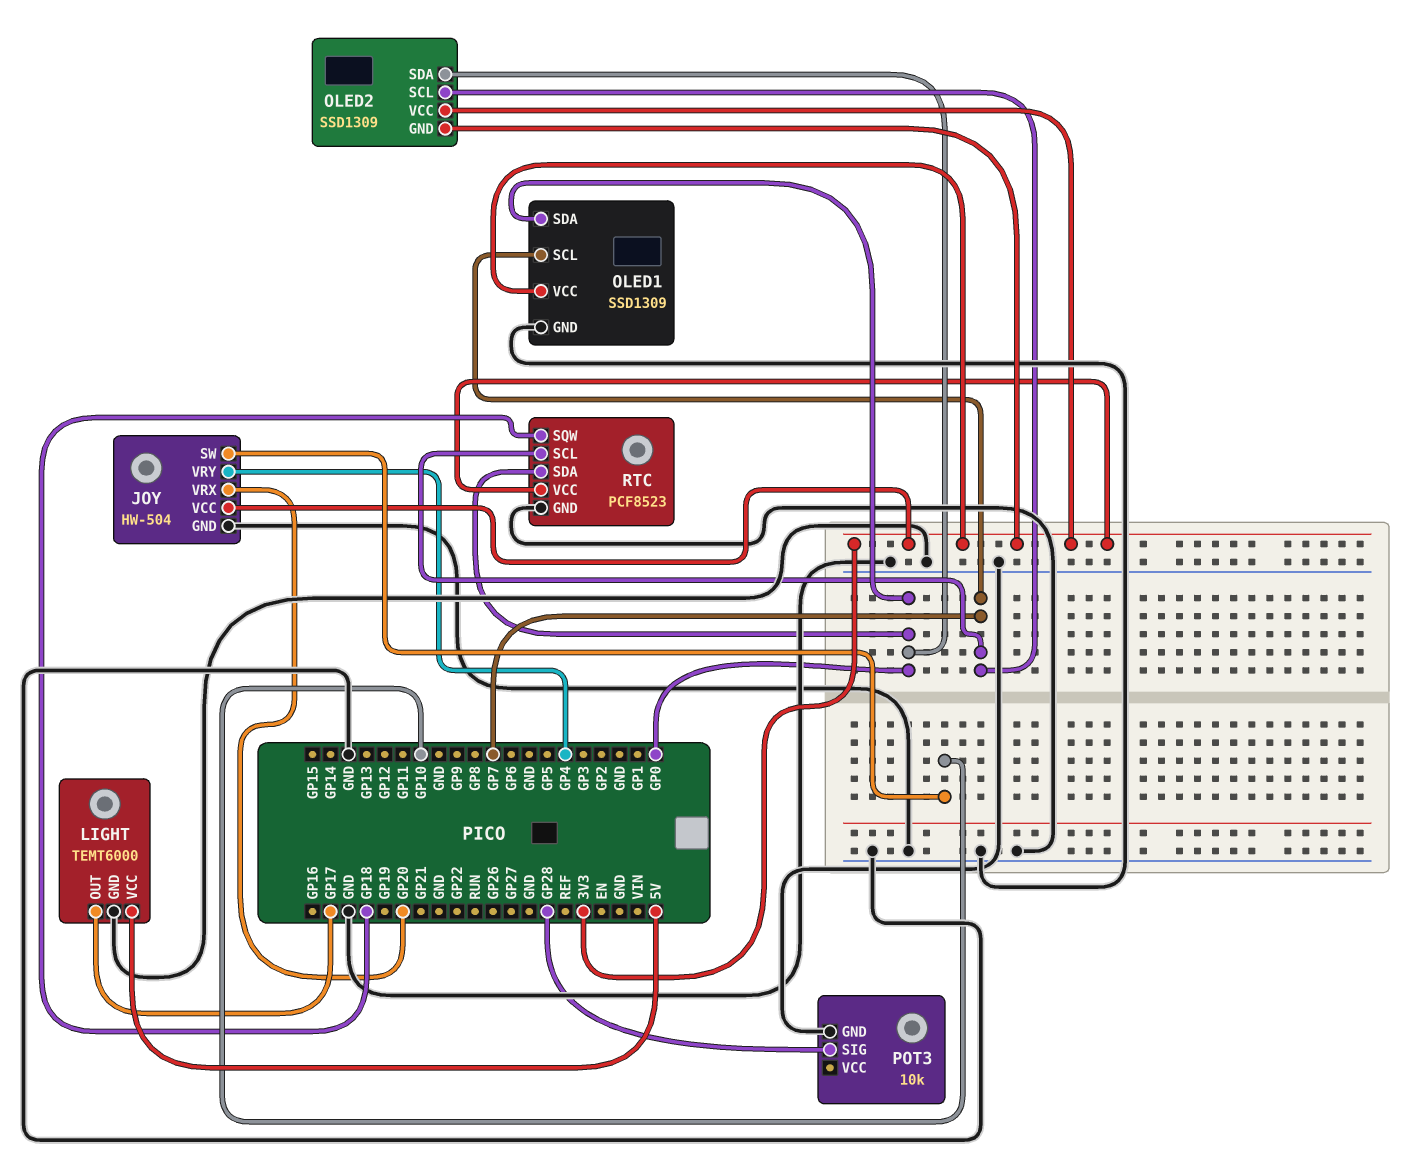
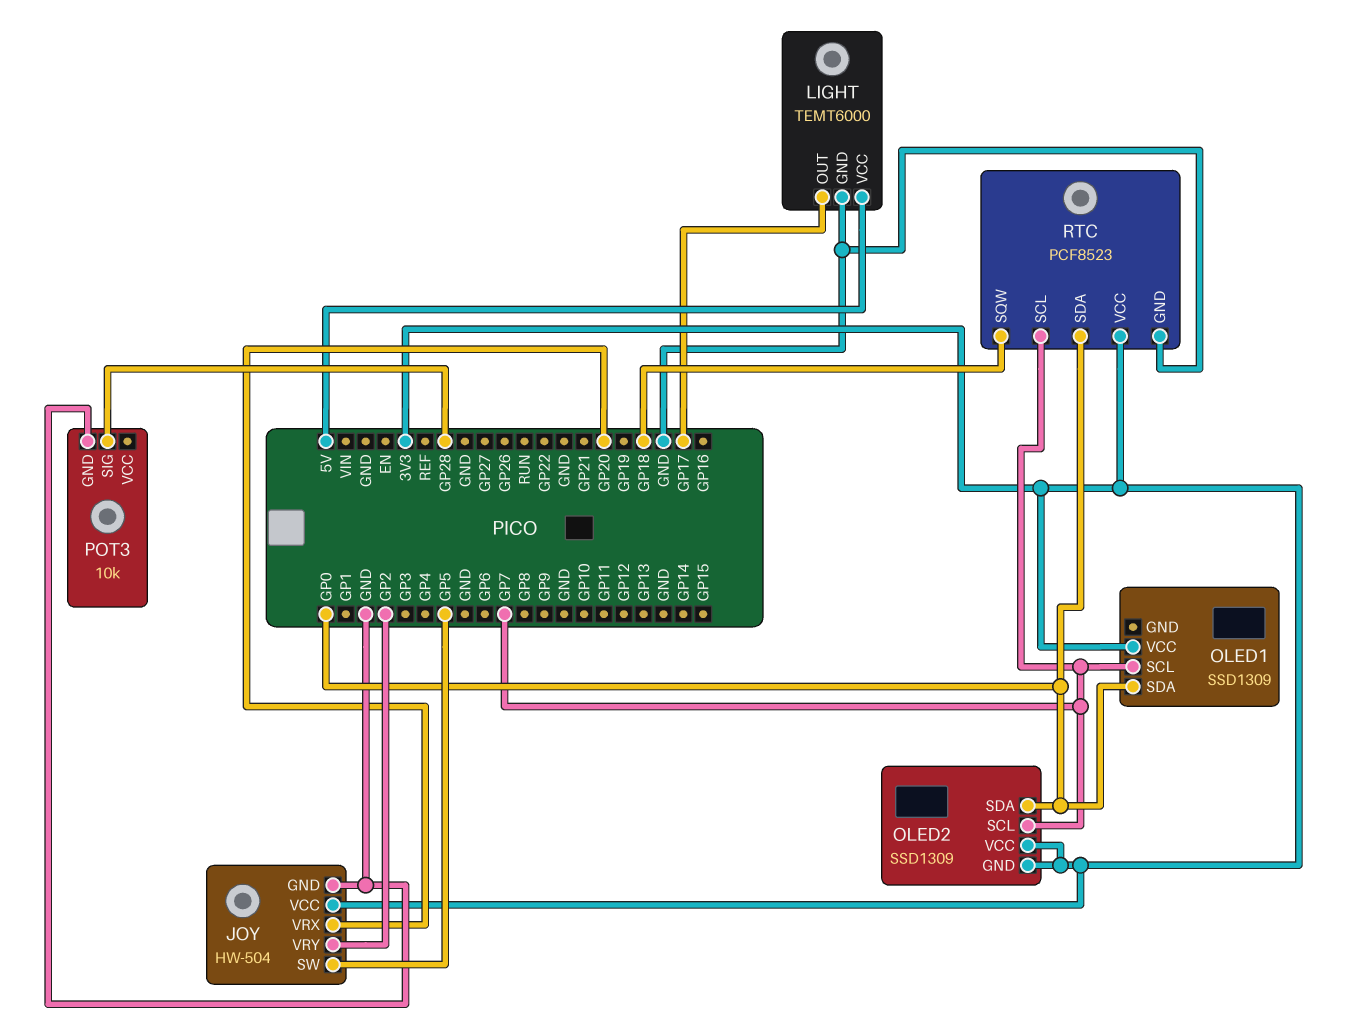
JOY pin SW: GP10 -> GP5
JOY pin VRY: GP4 -> GP2
OLED1 pin GND: GND -> none

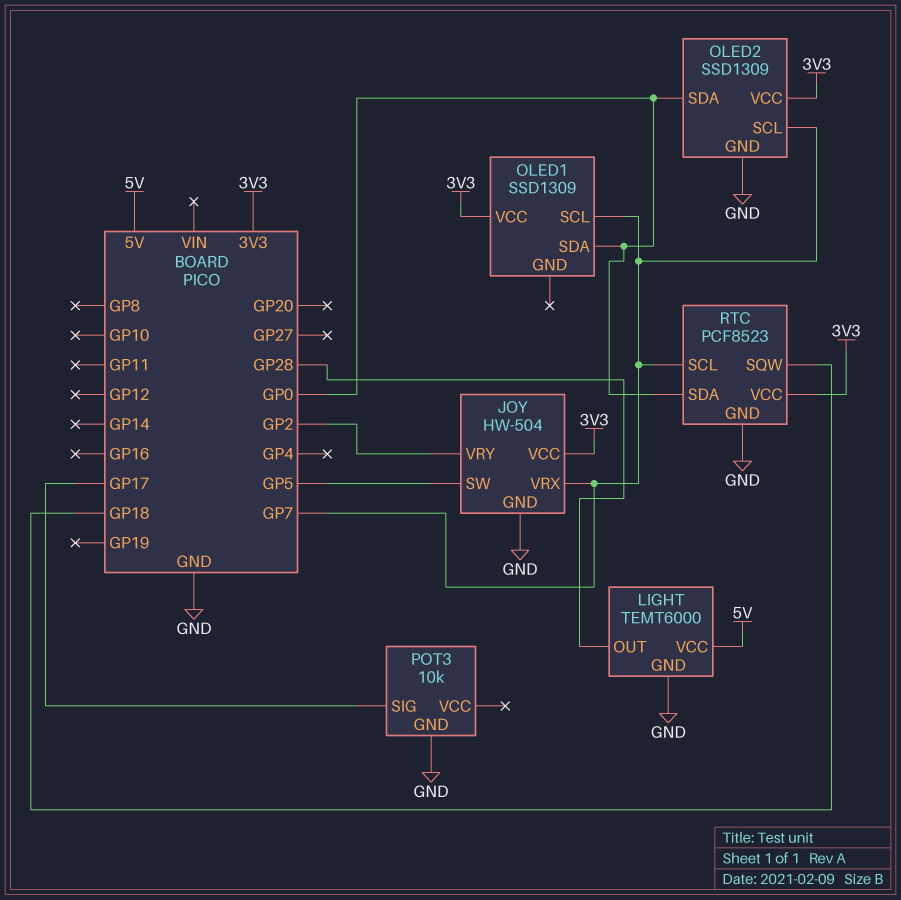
JOY pin VRX: GP20 -> GP7
LIGHT pin OUT: GP17 -> GP28
OLED2 pin GND: 3V3 -> GND
POT3 pin SIG: GP28 -> GP17

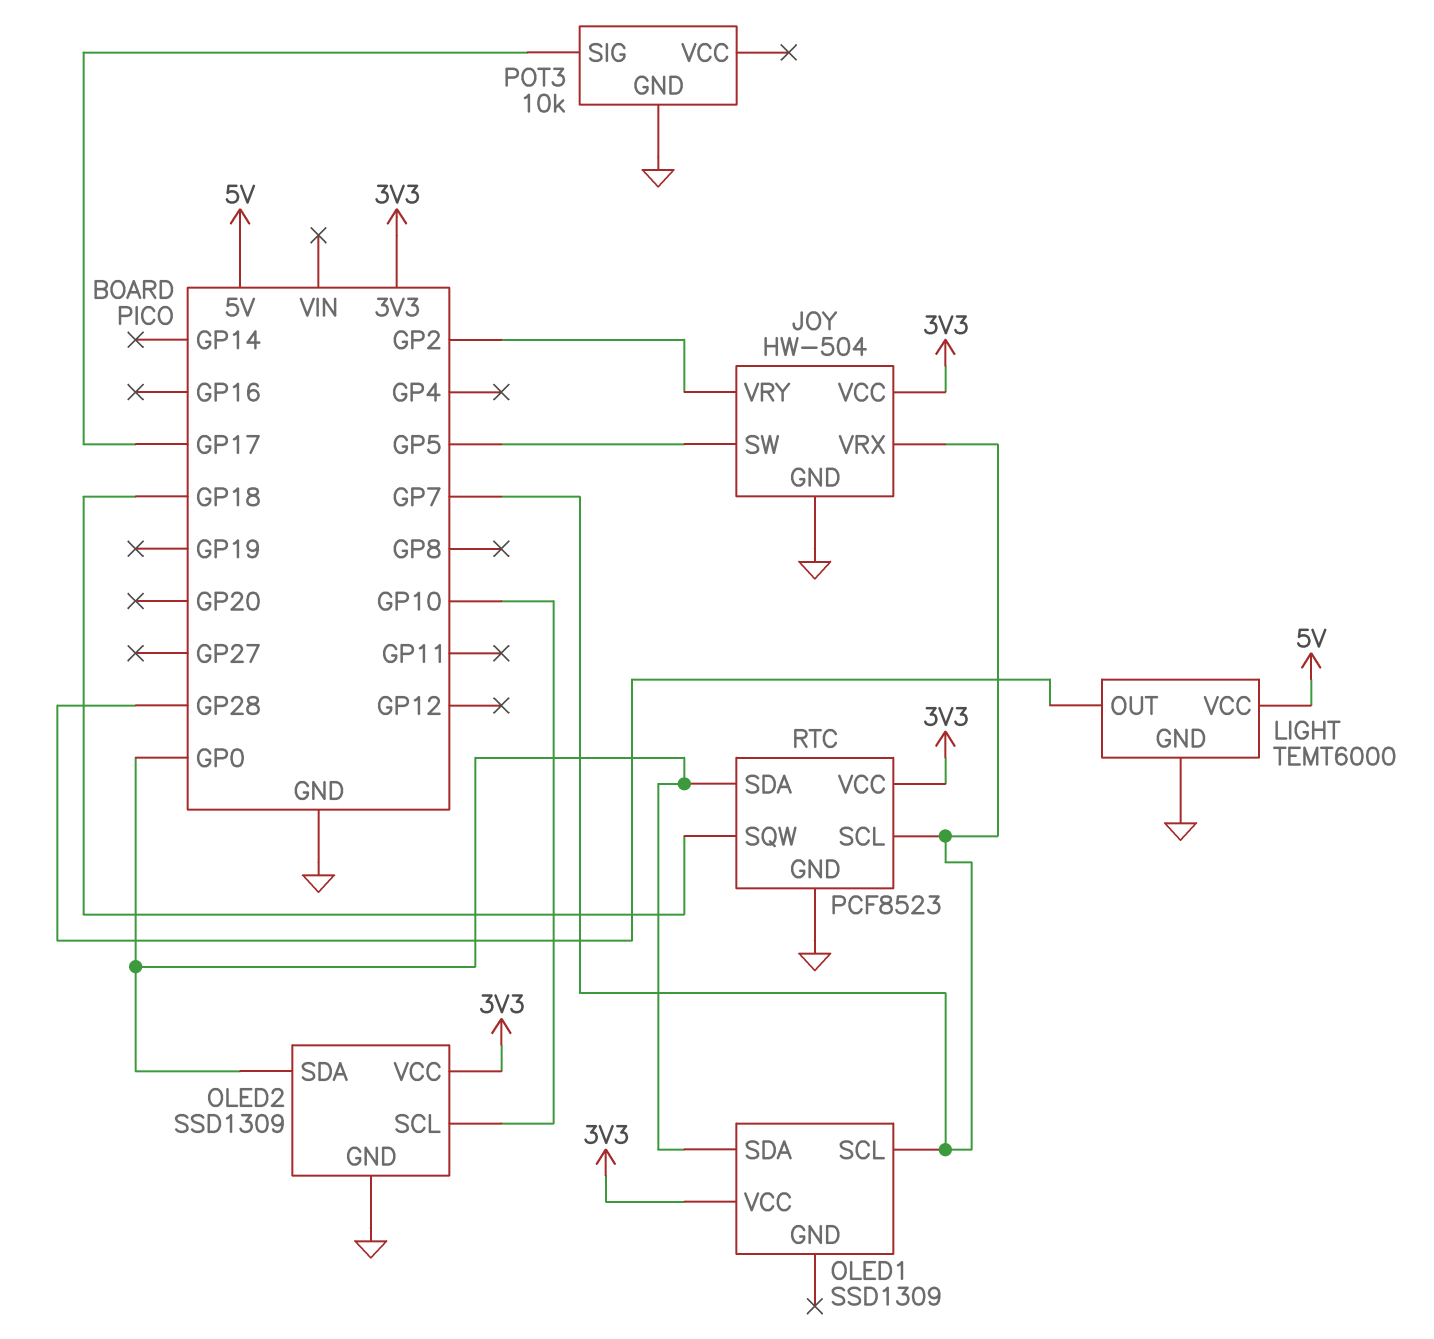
OLED2 pin SCL: GP7 -> GP10

